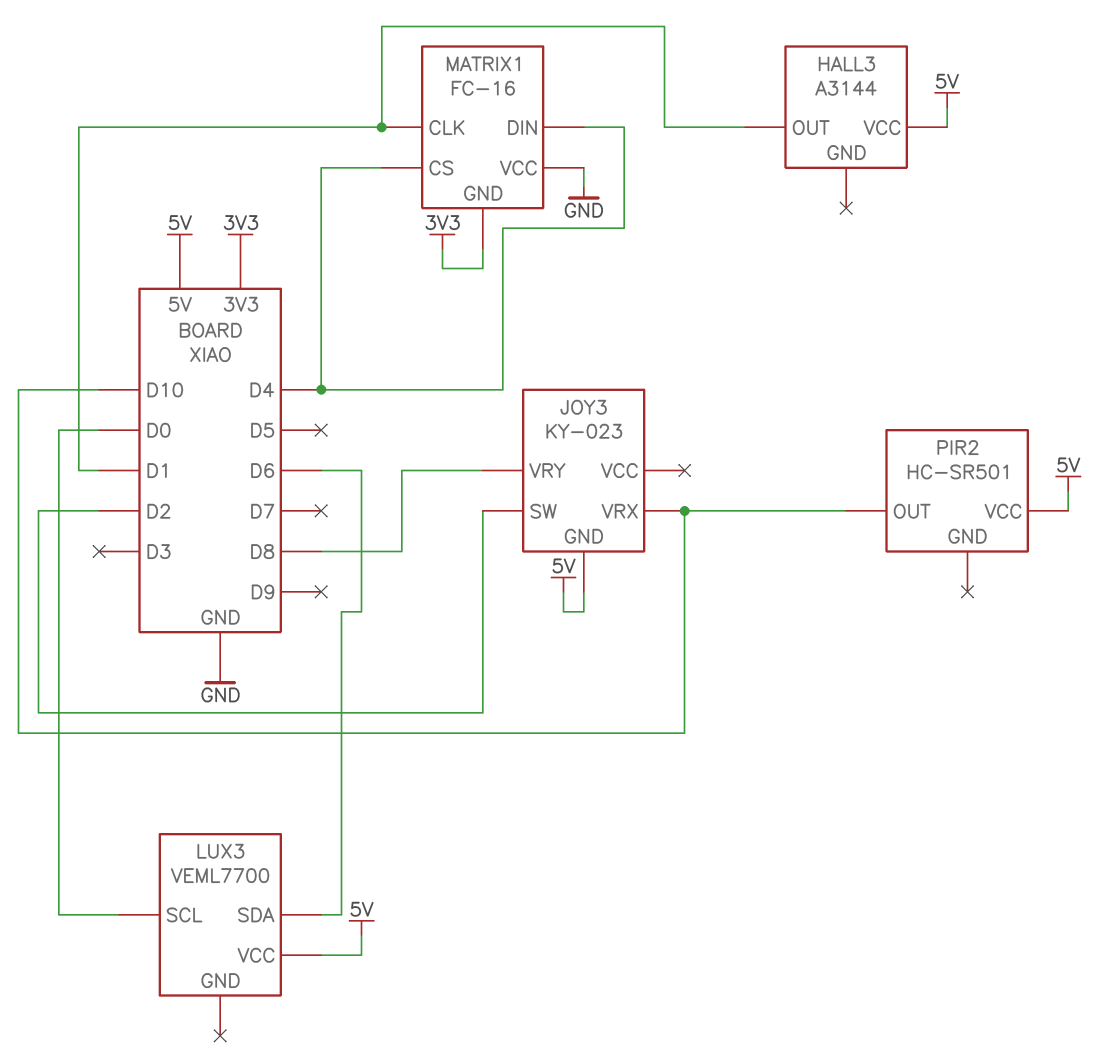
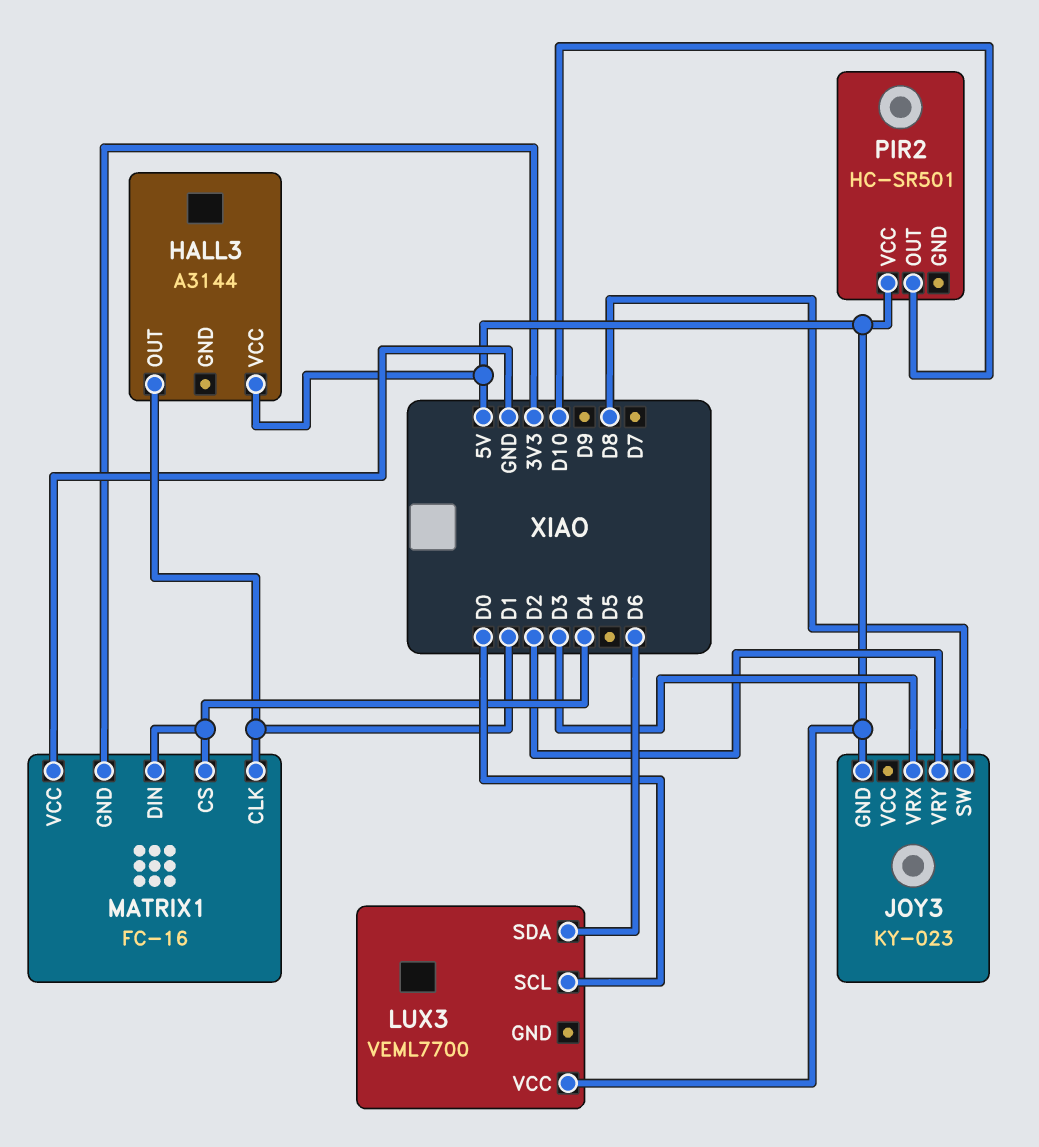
JOY3 pin SW: D2 -> D8
JOY3 pin VRX: D10 -> D3
JOY3 pin VRY: D8 -> D2

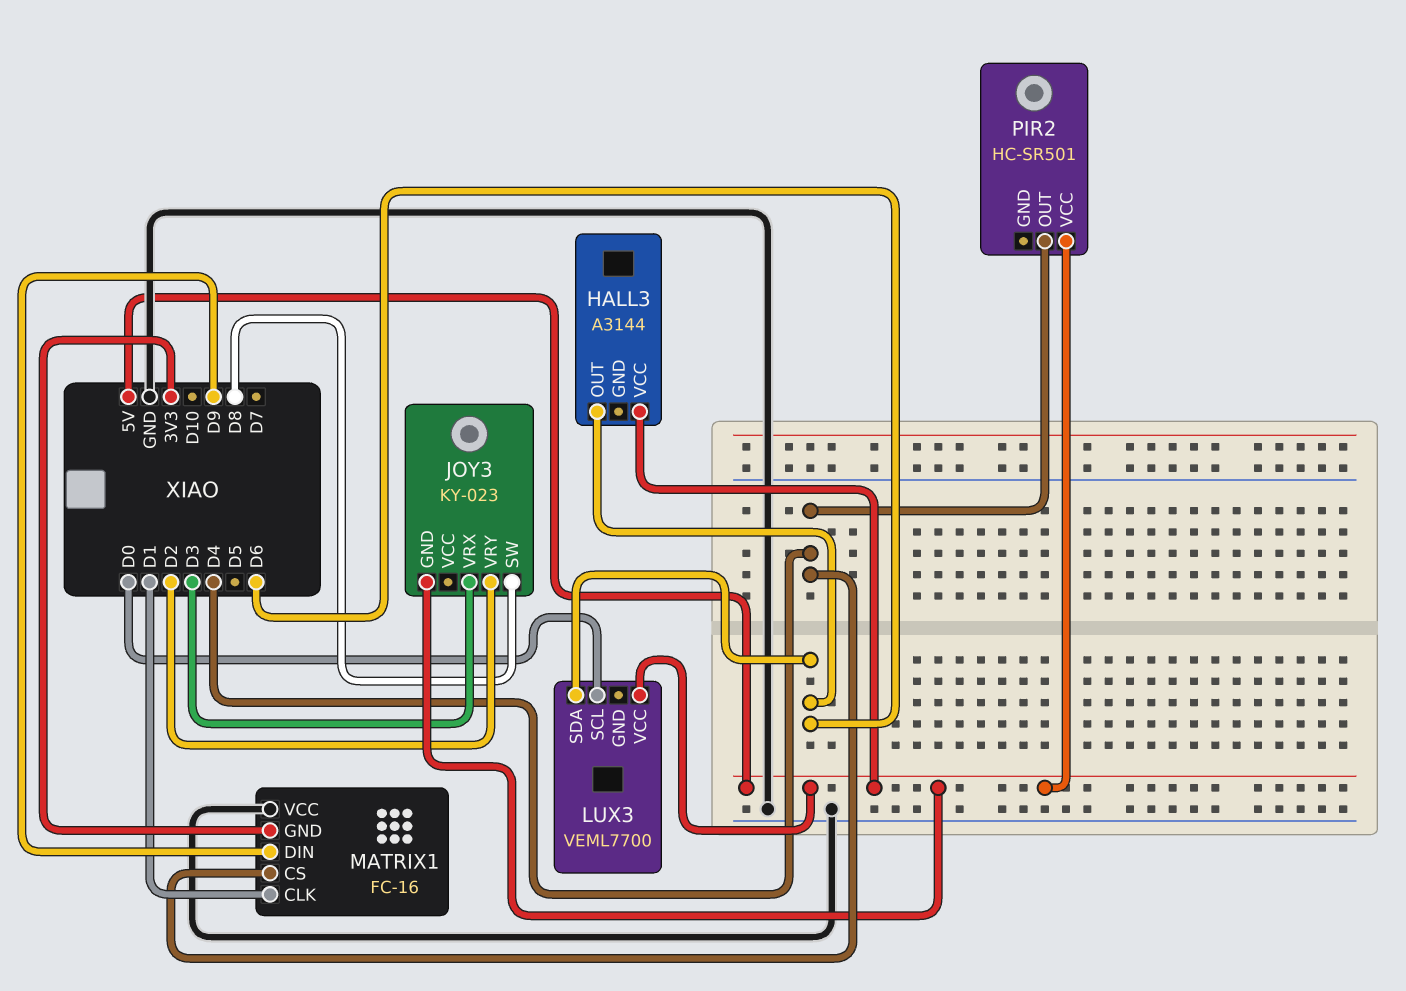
HALL3 pin OUT: D1 -> D6
MATRIX1 pin DIN: D4 -> D9
PIR2 pin OUT: D10 -> D4

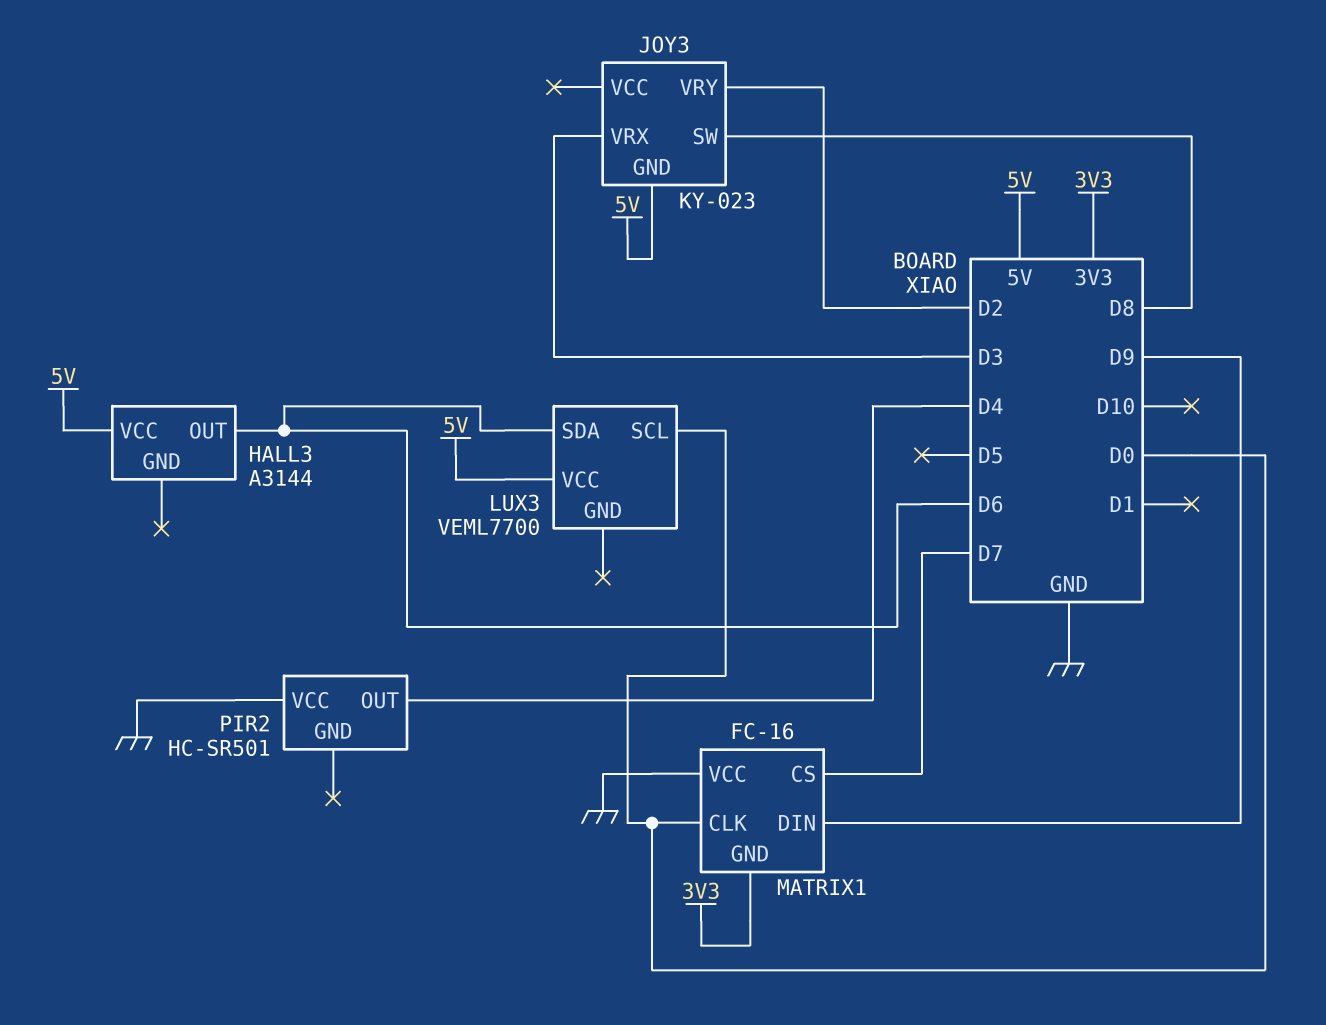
MATRIX1 pin CLK: D1 -> D0
MATRIX1 pin CS: D4 -> D7
PIR2 pin VCC: 5V -> GND

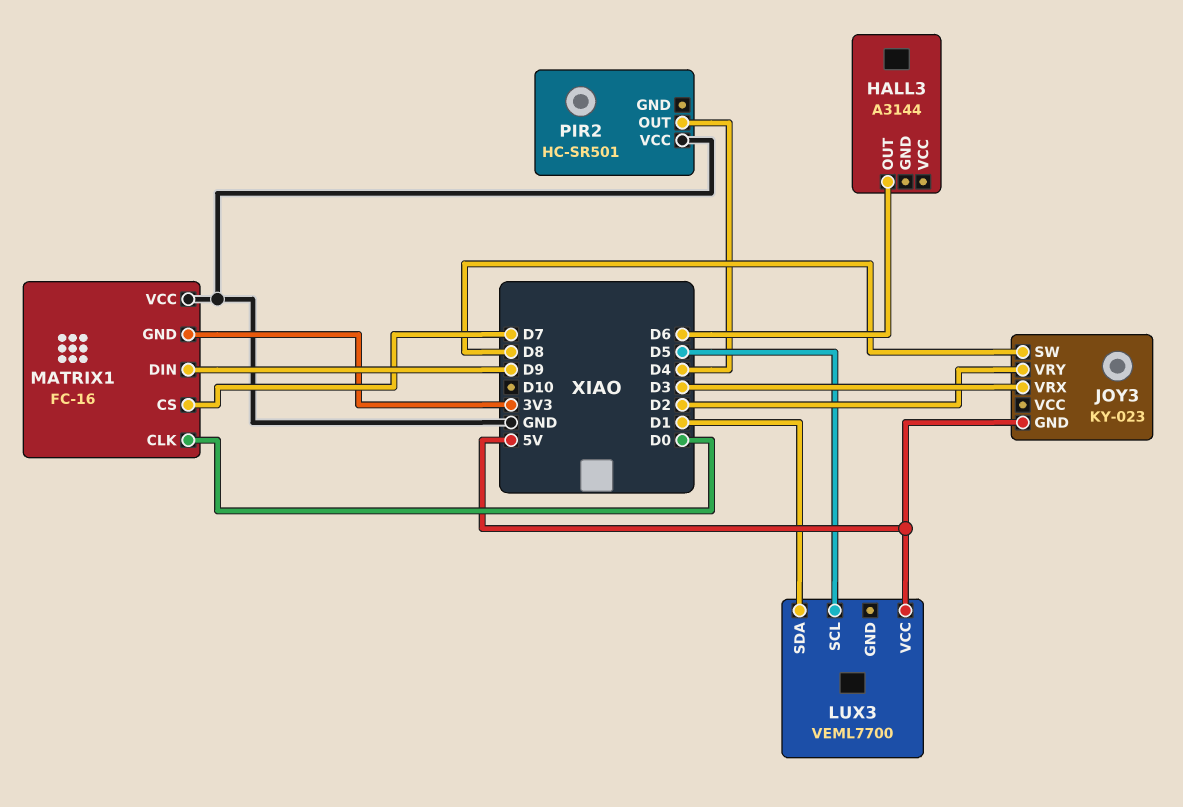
HALL3 pin VCC: 5V -> none
LUX3 pin SCL: D0 -> D5
LUX3 pin SDA: D6 -> D1

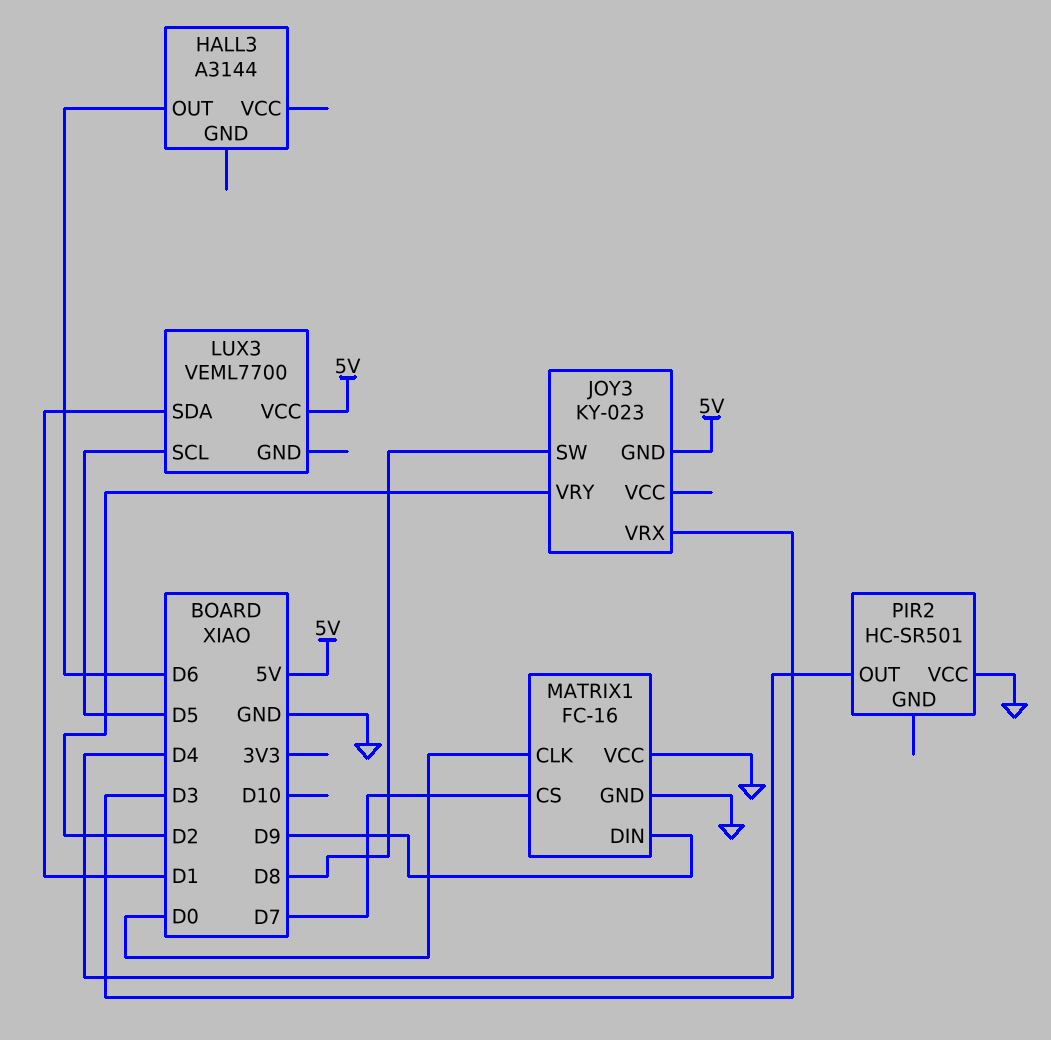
MATRIX1 pin GND: 3V3 -> GND

